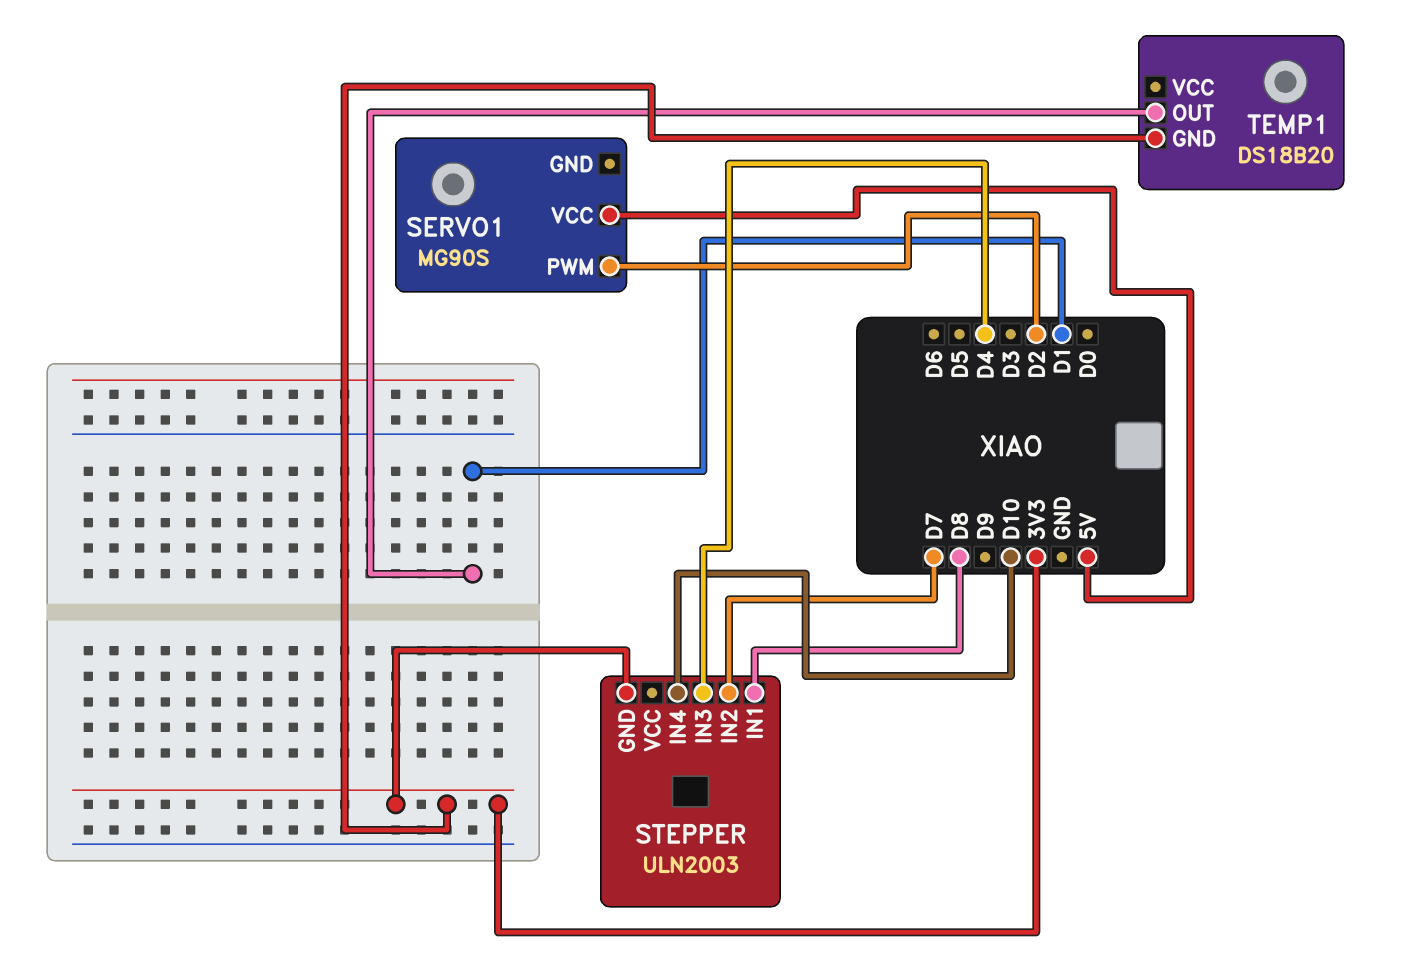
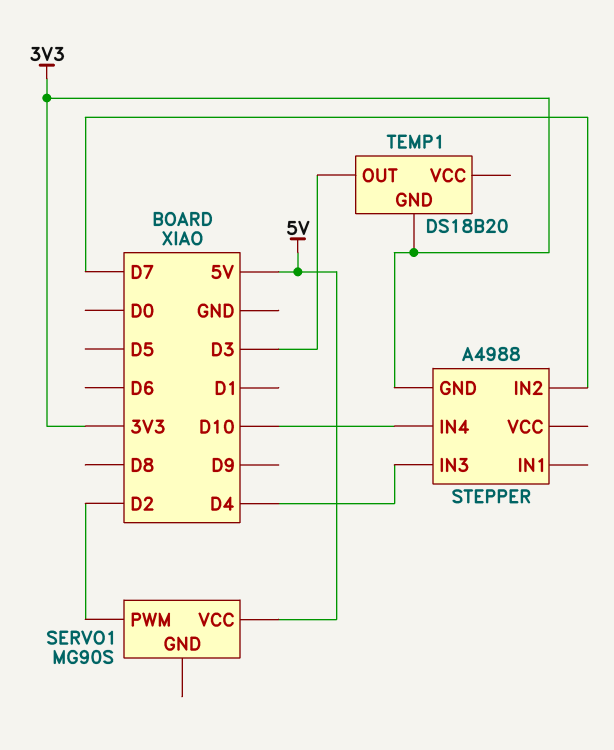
STEPPER: ULN2003 -> A4988
STEPPER pin IN1: D8 -> none
TEMP1 pin OUT: D1 -> D3

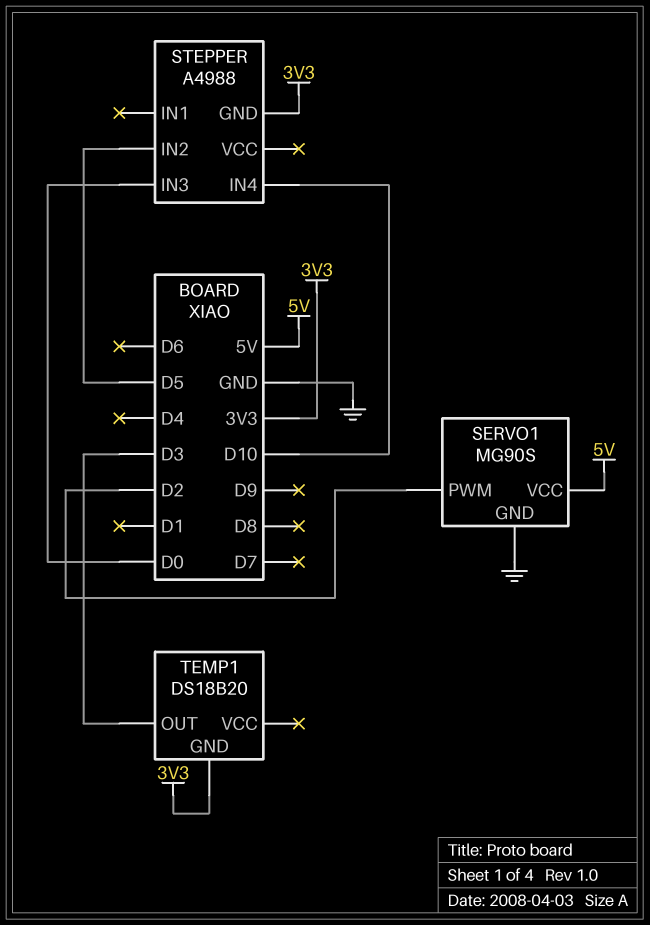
SERVO1 pin GND: none -> GND
STEPPER pin IN2: D7 -> D5
STEPPER pin IN3: D4 -> D0

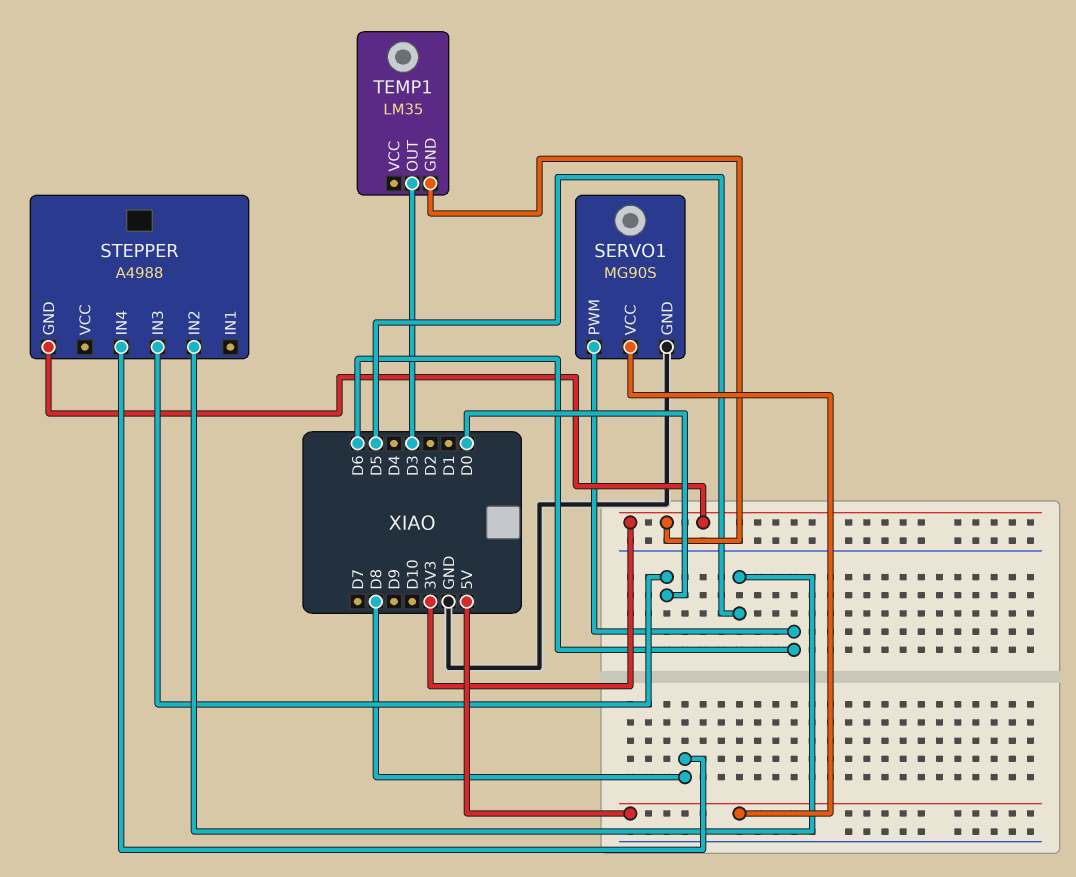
SERVO1 pin PWM: D2 -> D6
STEPPER pin IN4: D10 -> D8
TEMP1: DS18B20 -> LM35

